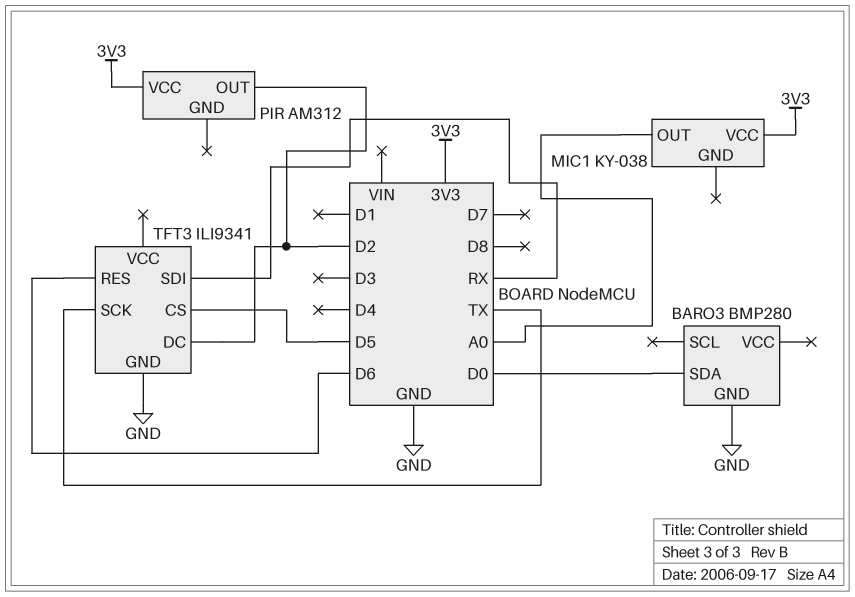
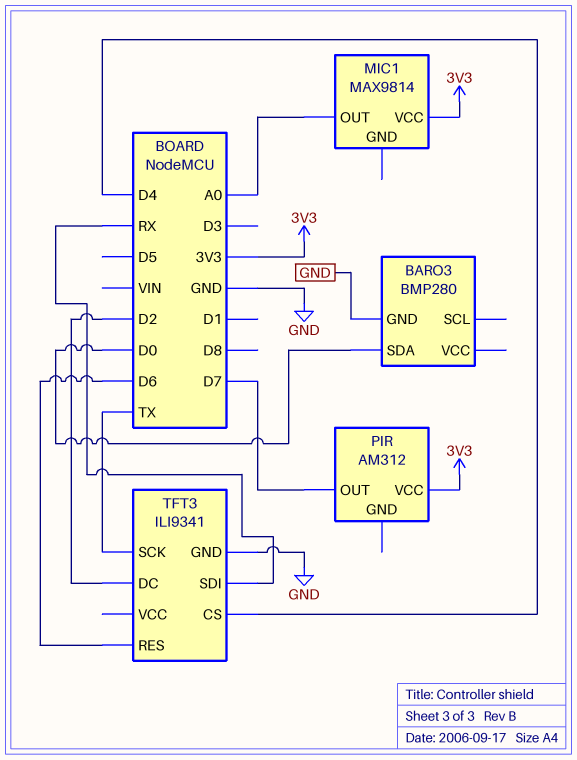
MIC1: KY-038 -> MAX9814
PIR pin OUT: D2 -> D7
TFT3 pin CS: D5 -> D4

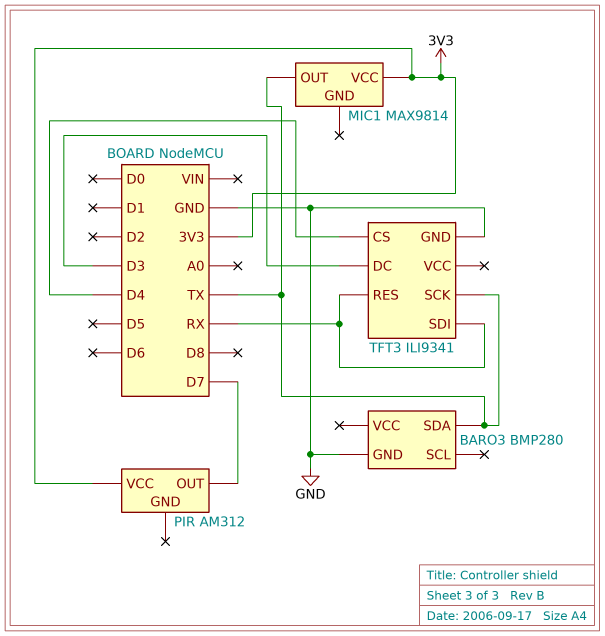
BARO3 pin SDA: D0 -> TX
MIC1 pin OUT: A0 -> TX
TFT3 pin DC: D2 -> D3
TFT3 pin RES: D6 -> RX

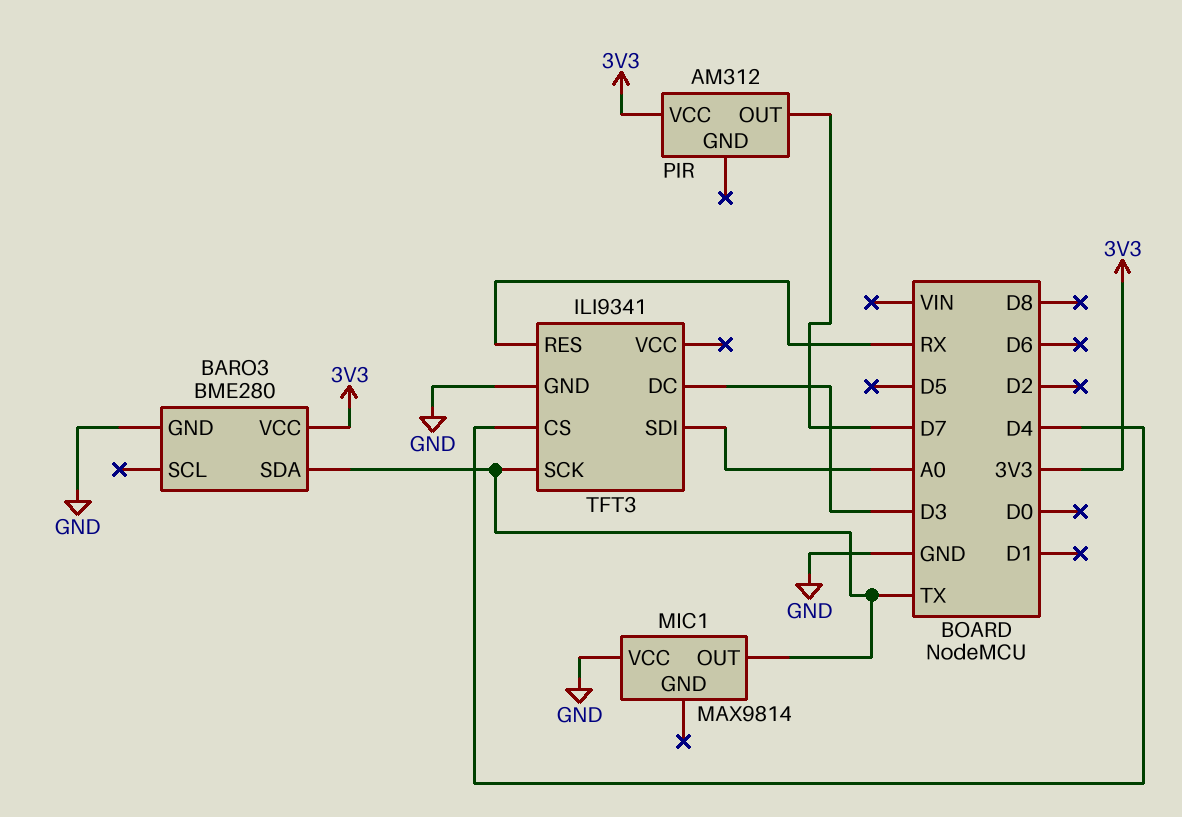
BARO3: BMP280 -> BME280
BARO3 pin VCC: none -> 3V3
MIC1 pin VCC: 3V3 -> GND
TFT3 pin SDI: RX -> A0

